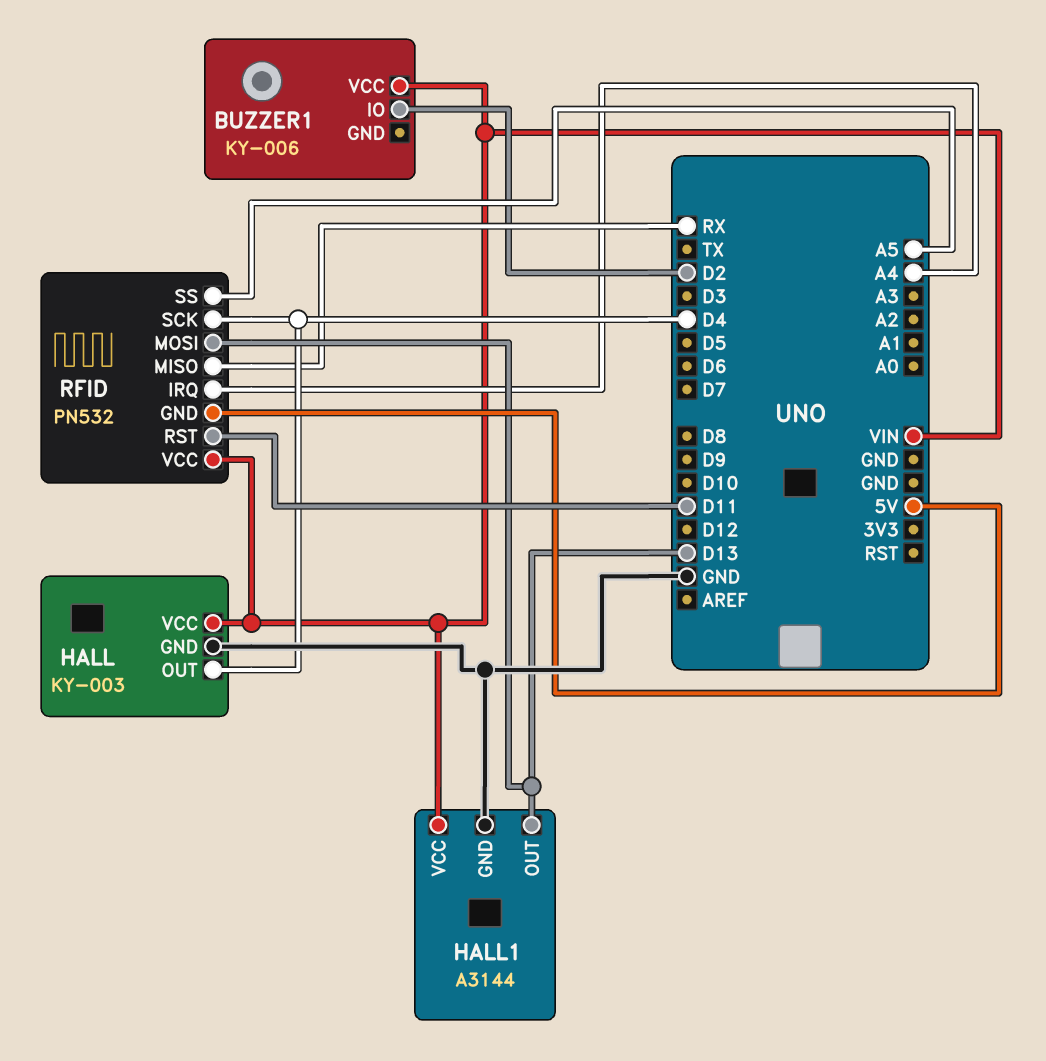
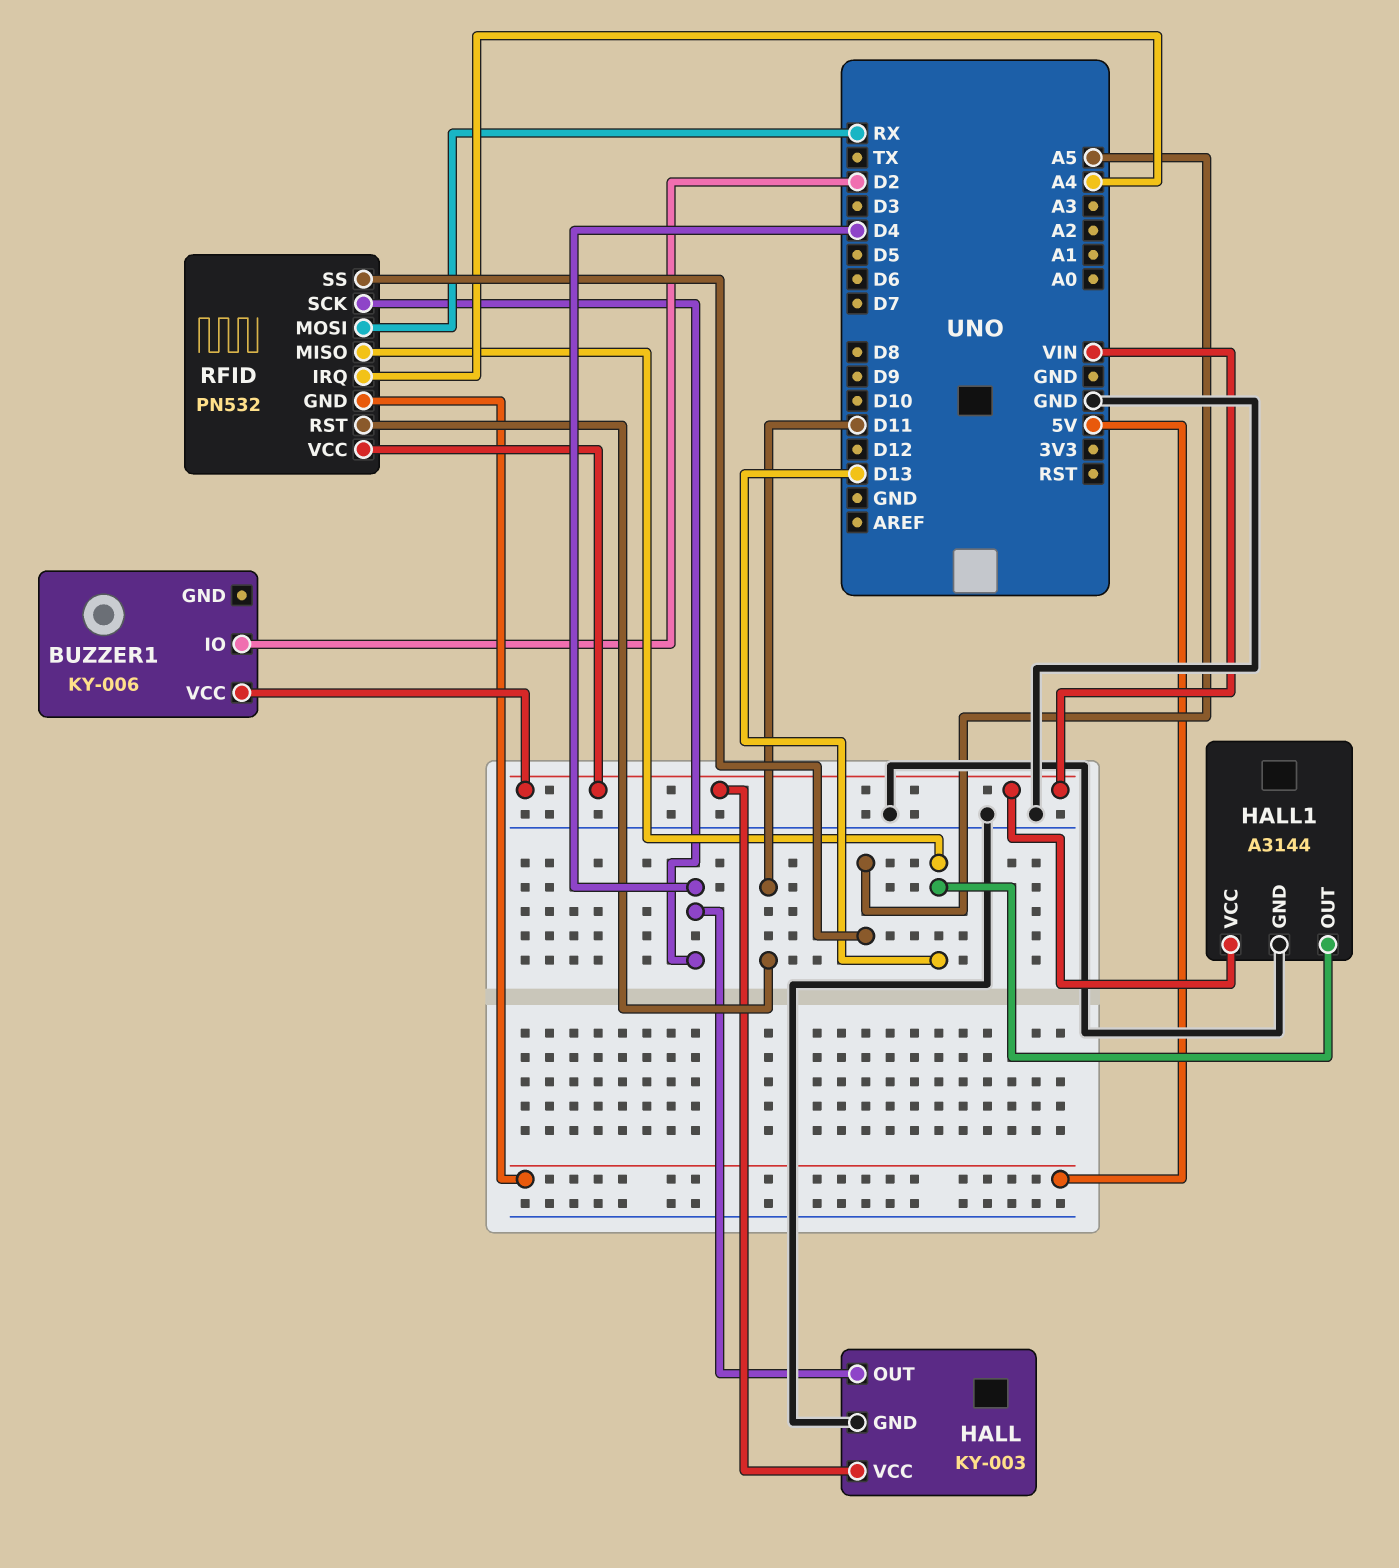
RFID pin MISO: RX -> D13
RFID pin MOSI: D13 -> RX

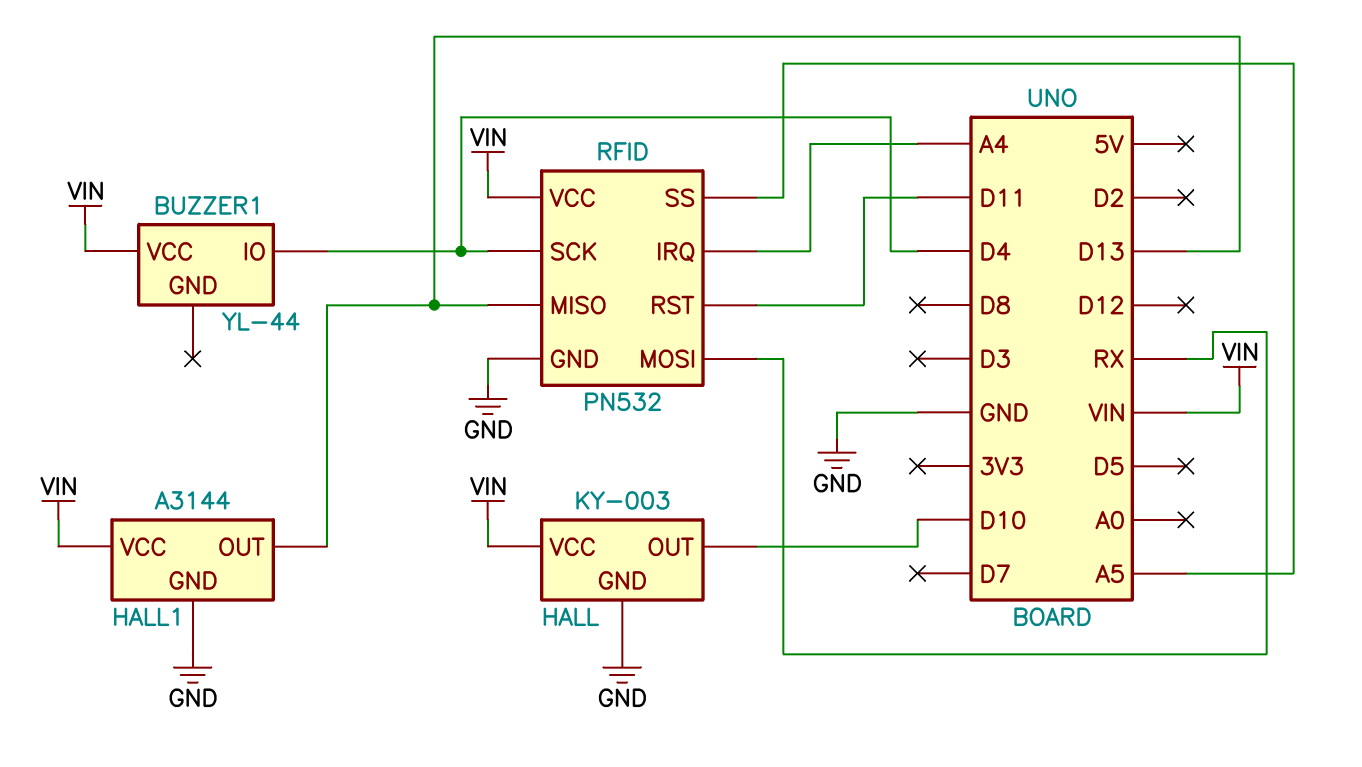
BUZZER1: KY-006 -> YL-44
BUZZER1 pin IO: D2 -> D4
HALL pin OUT: D4 -> D10
RFID pin GND: 5V -> GND

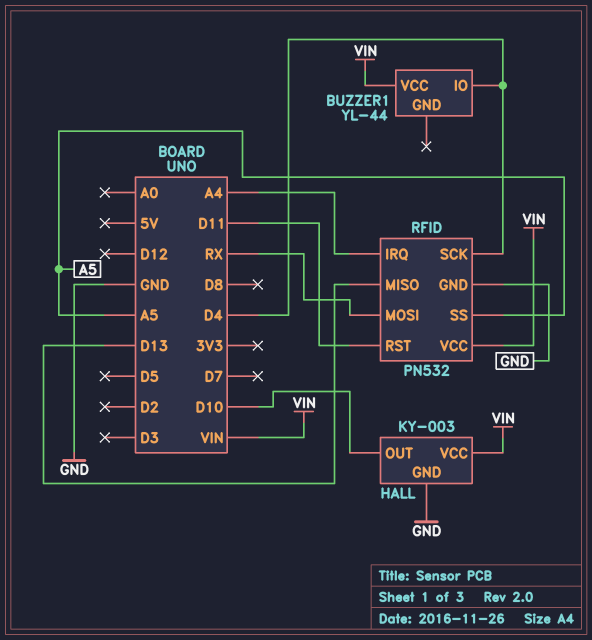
HALL1: A3144 -> none
HALL1 pin GND: GND -> none
HALL1 pin OUT: D13 -> none
HALL1 pin VCC: VIN -> none

